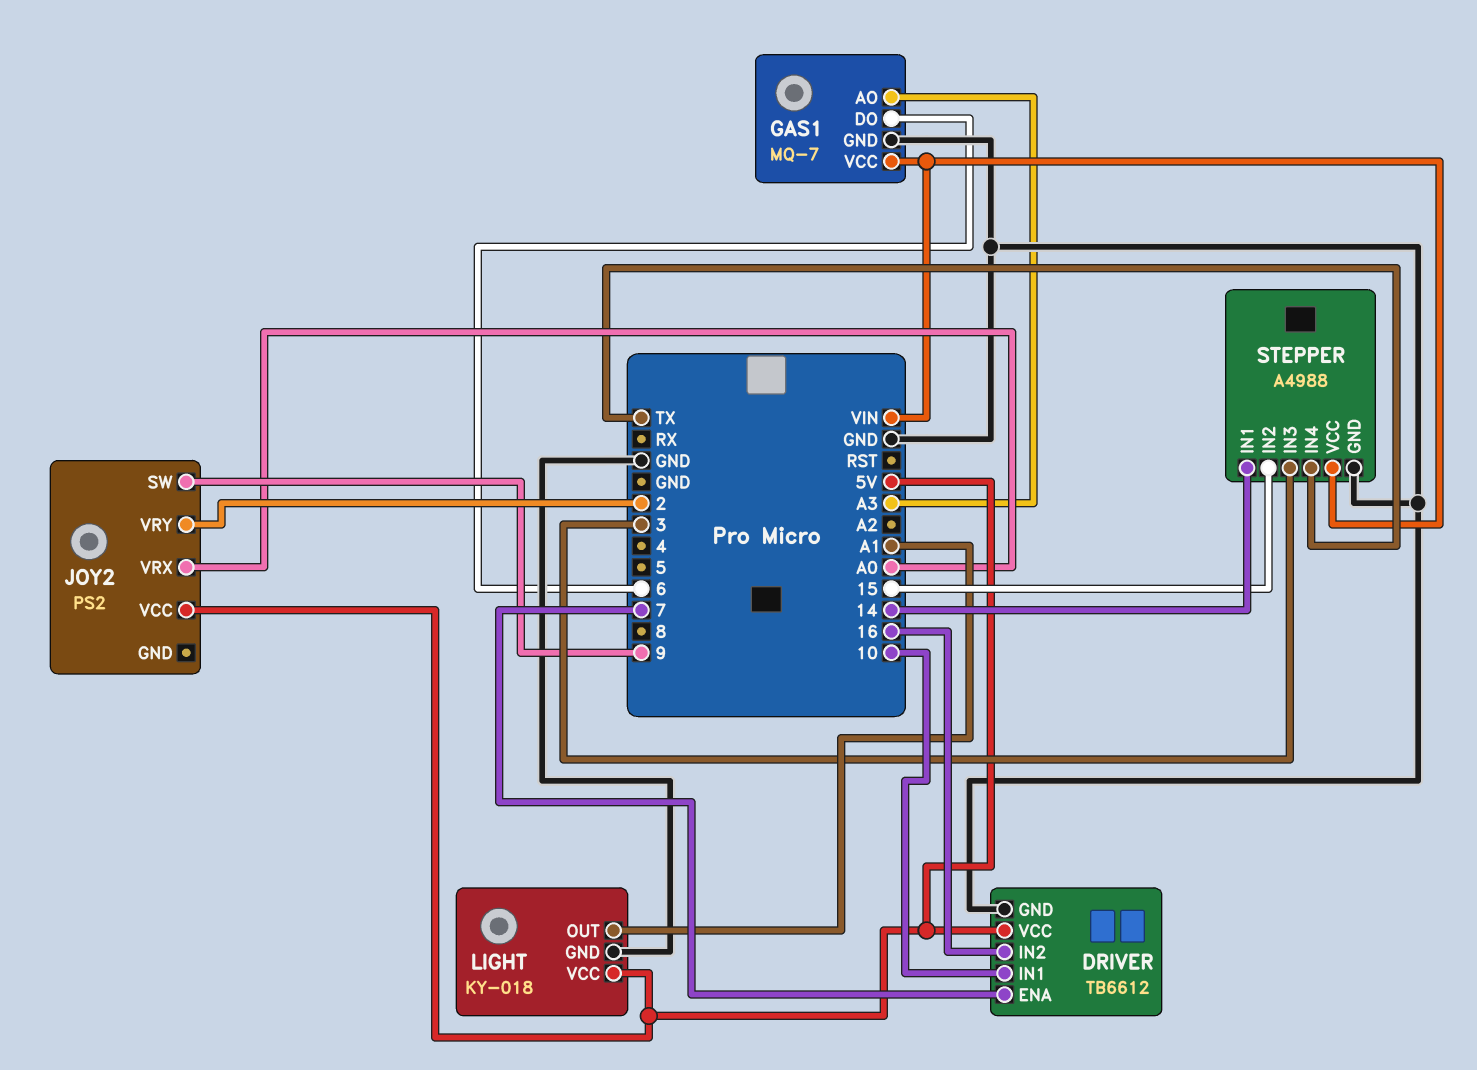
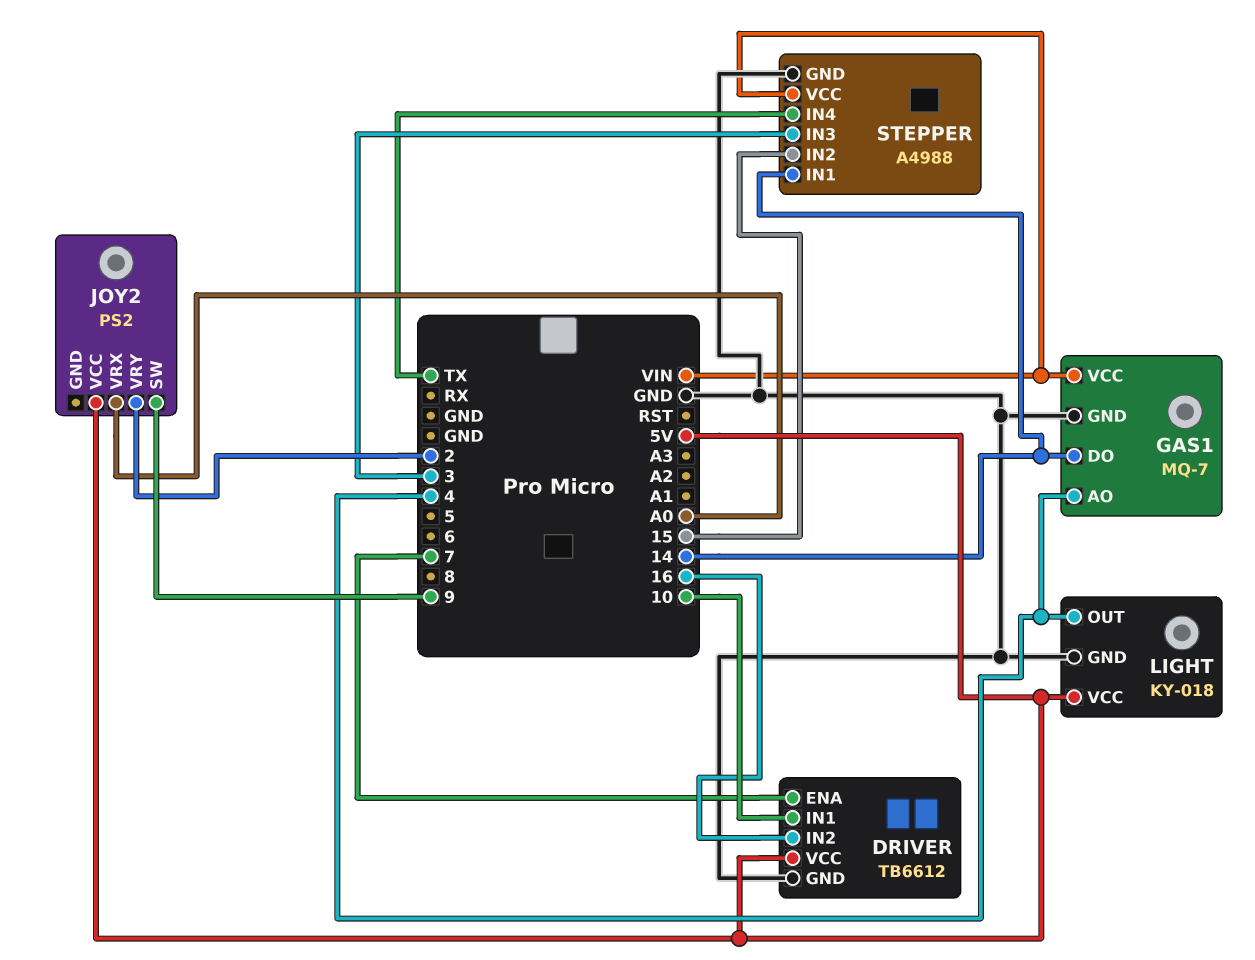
GAS1 pin AO: A3 -> 4
GAS1 pin DO: 6 -> 14
LIGHT pin OUT: A1 -> 4

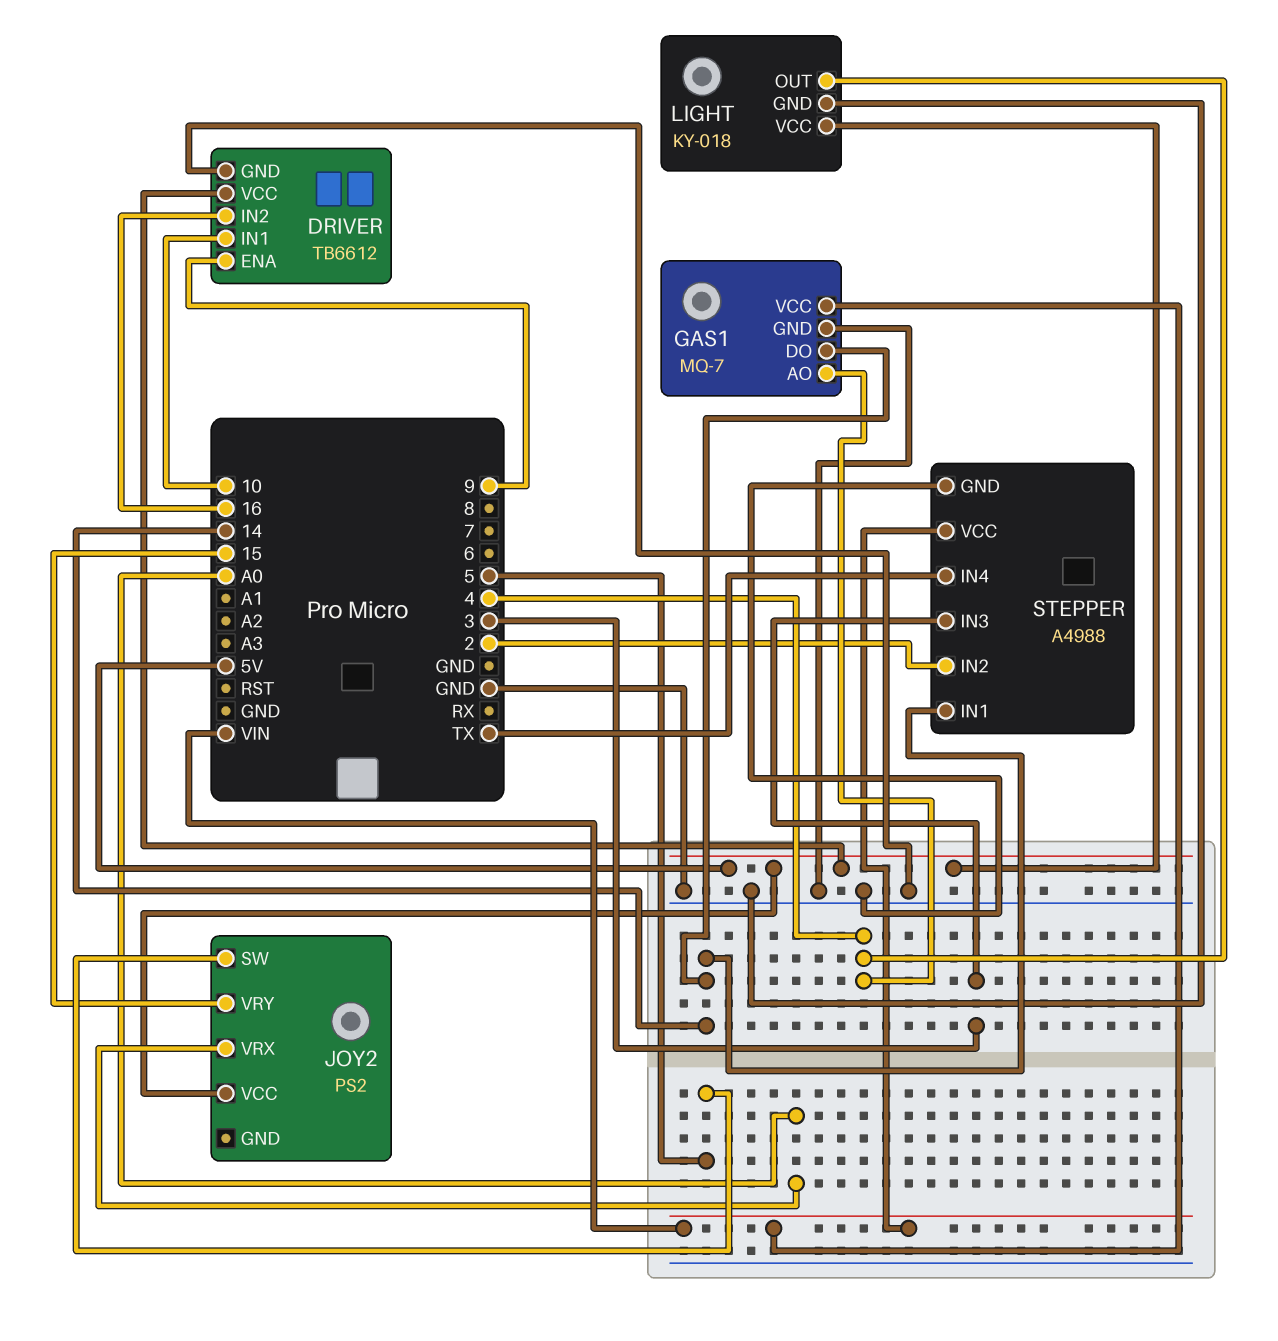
DRIVER pin ENA: 7 -> 9
JOY2 pin SW: 9 -> 5
JOY2 pin VRY: 2 -> 15
STEPPER pin IN2: 15 -> 2

